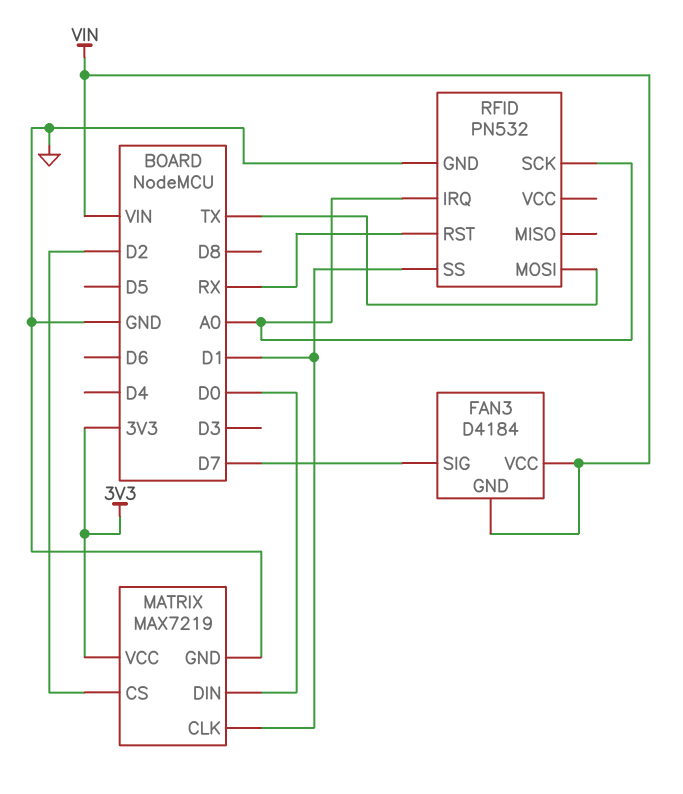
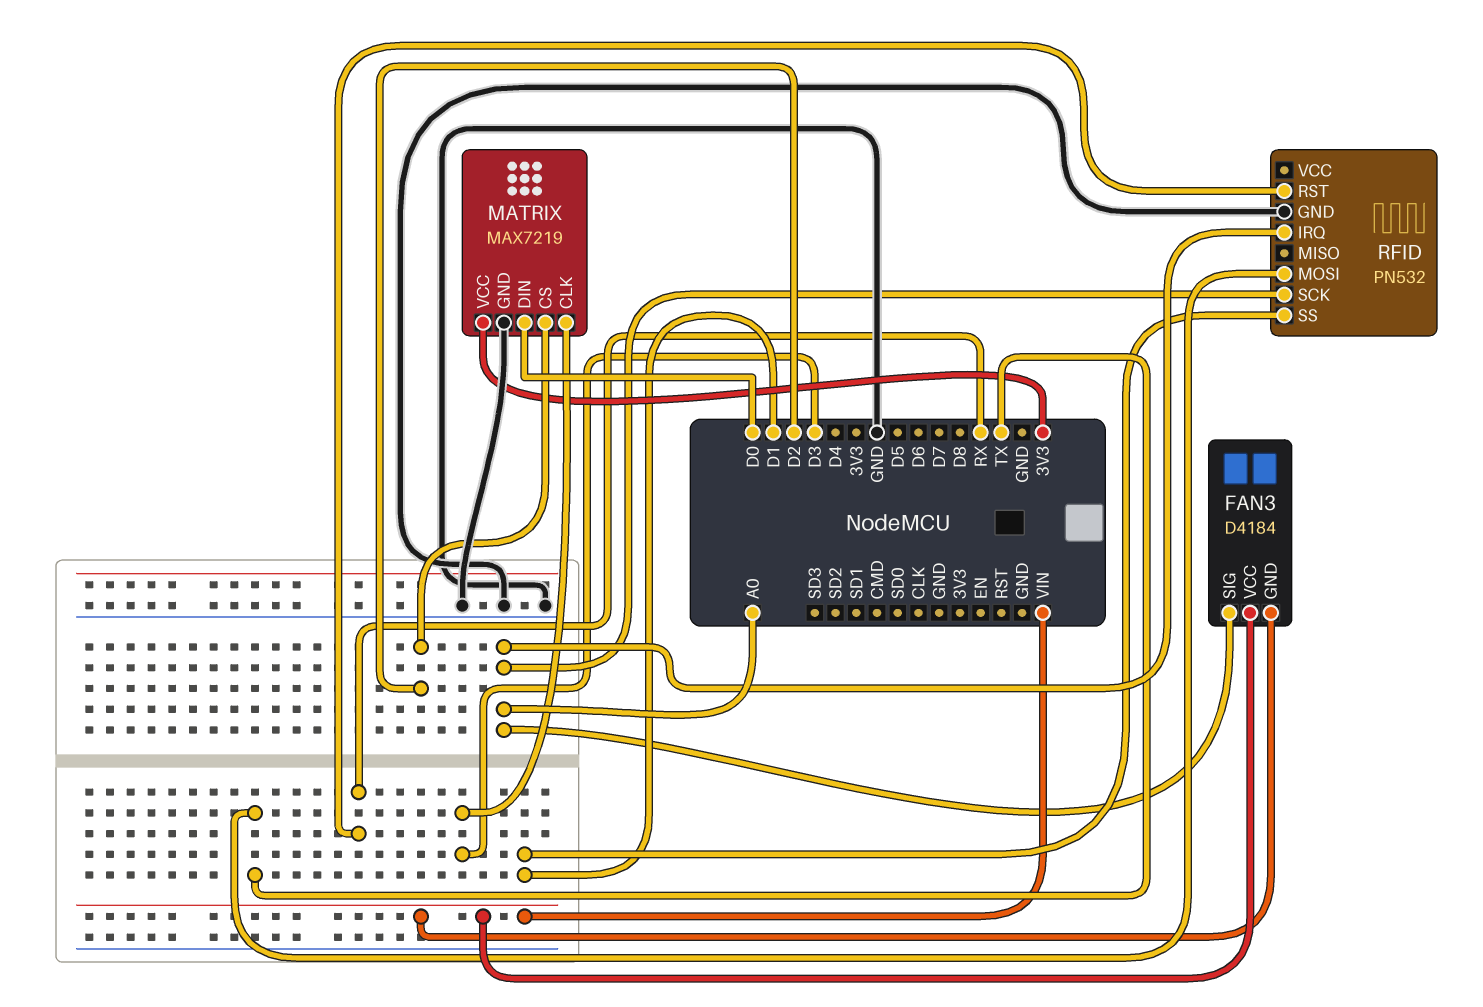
FAN3 pin SIG: D7 -> A0
MATRIX pin CLK: D1 -> D3

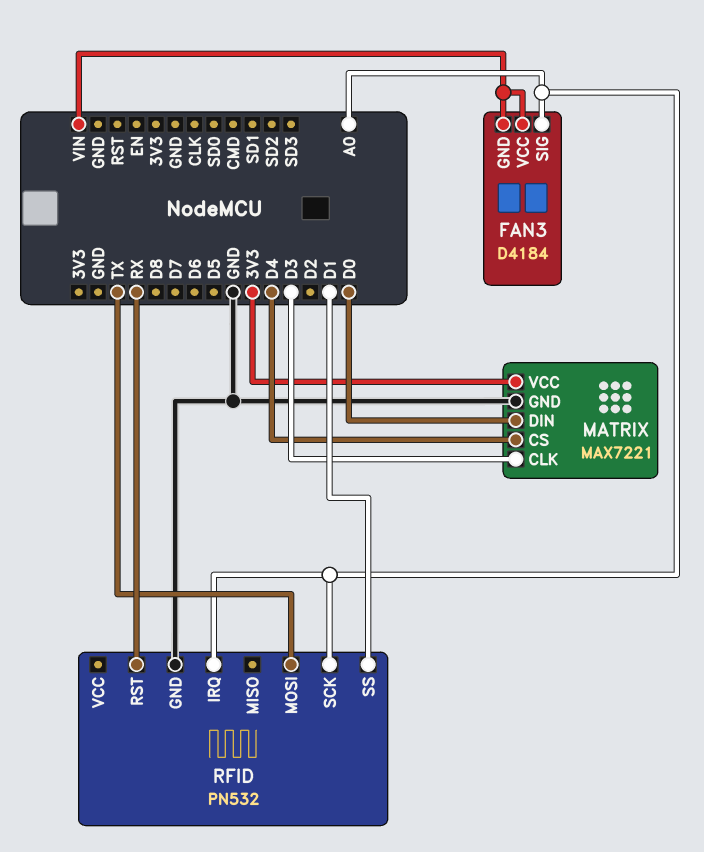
MATRIX: MAX7219 -> MAX7221
MATRIX pin CS: D2 -> D4

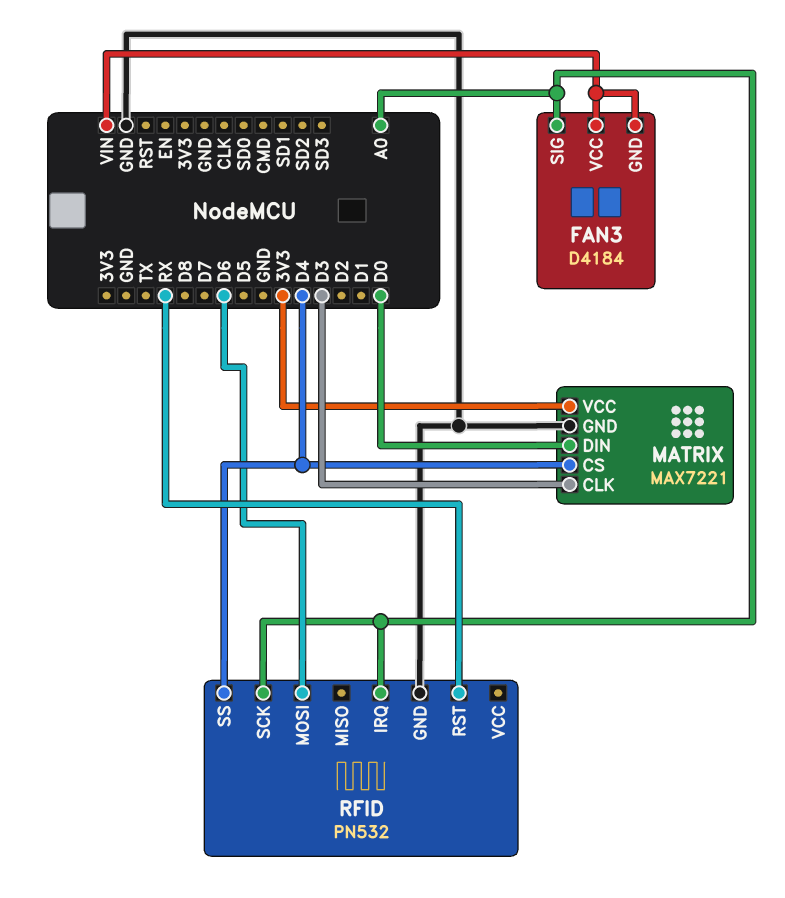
RFID pin MOSI: TX -> D6
RFID pin SS: D1 -> D4

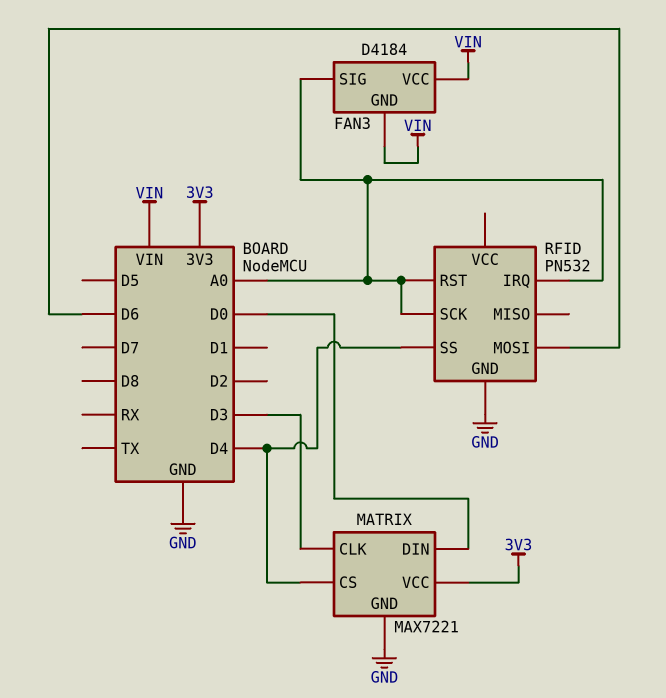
RFID pin RST: RX -> A0

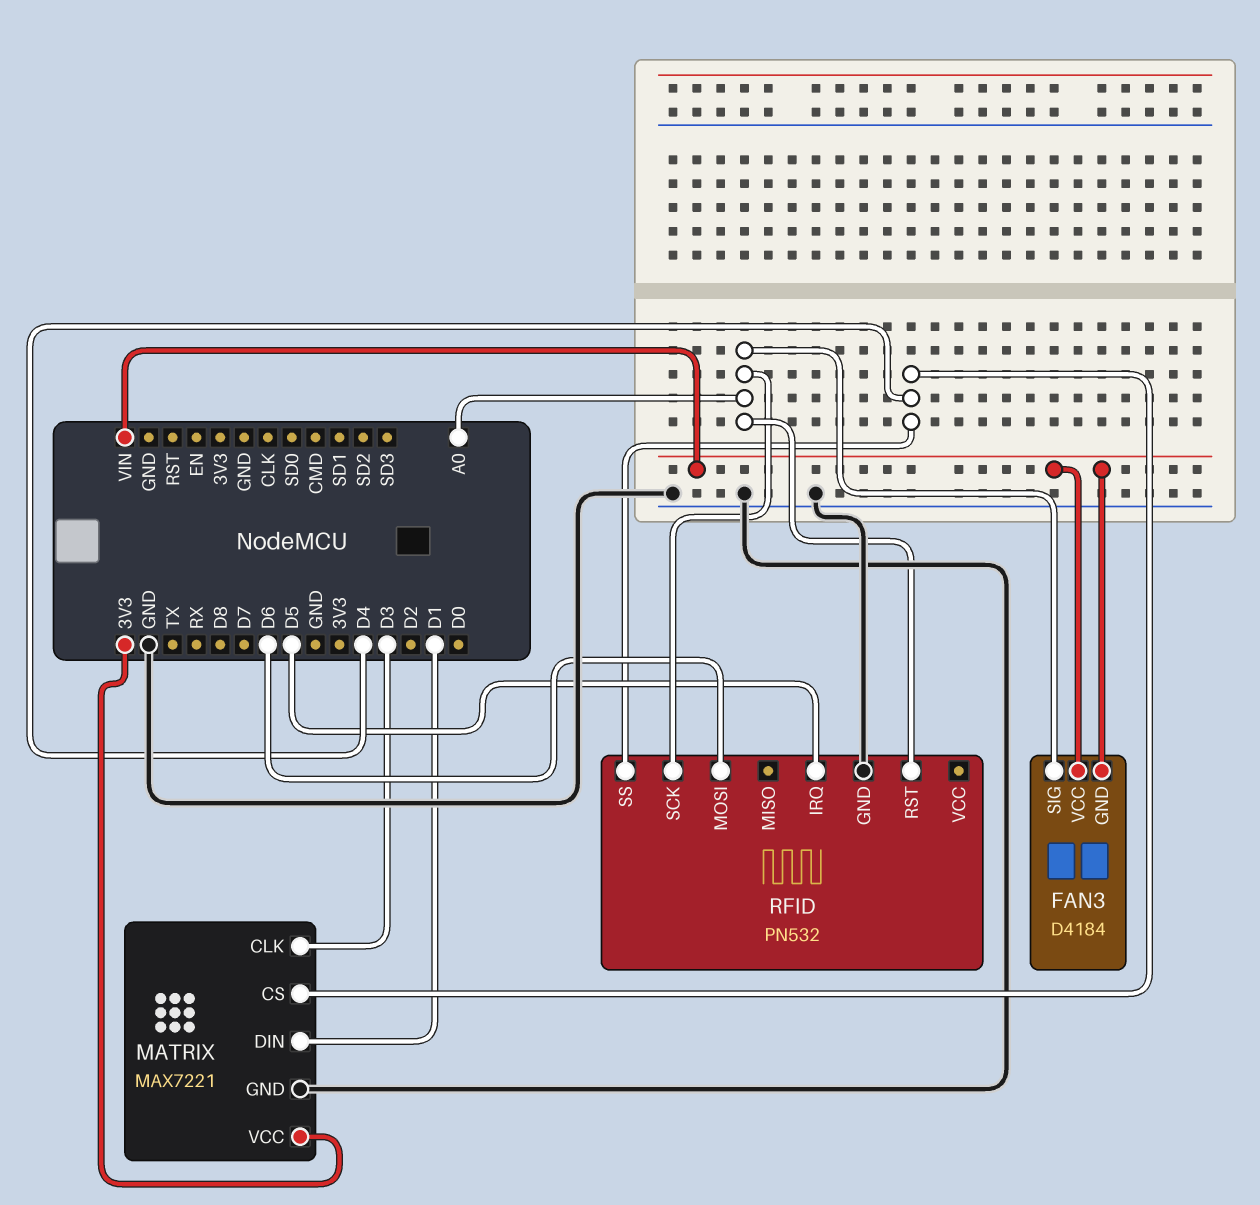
MATRIX pin DIN: D0 -> D1
RFID pin IRQ: A0 -> D5

